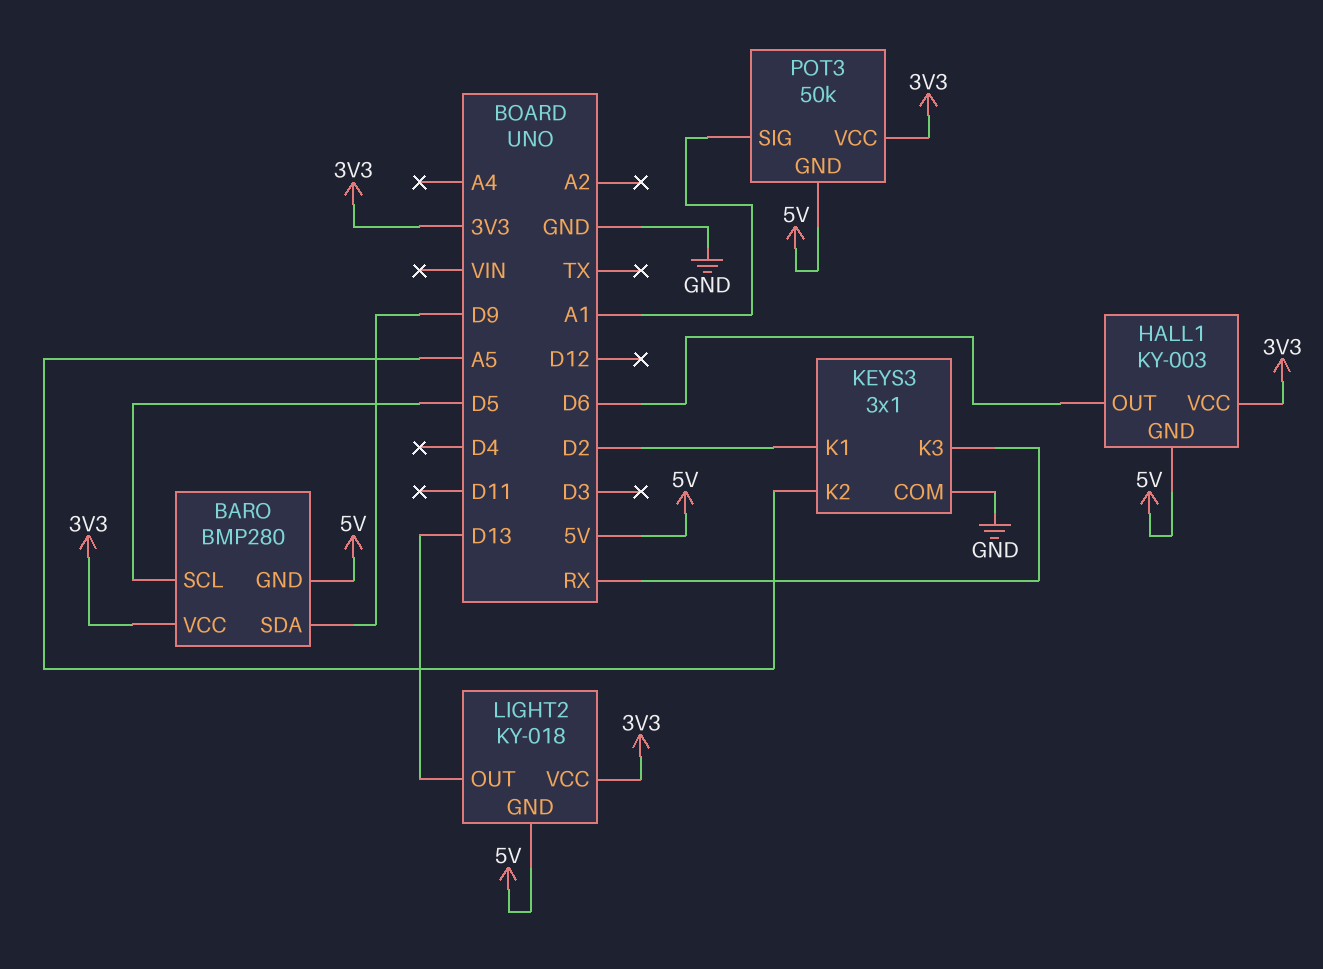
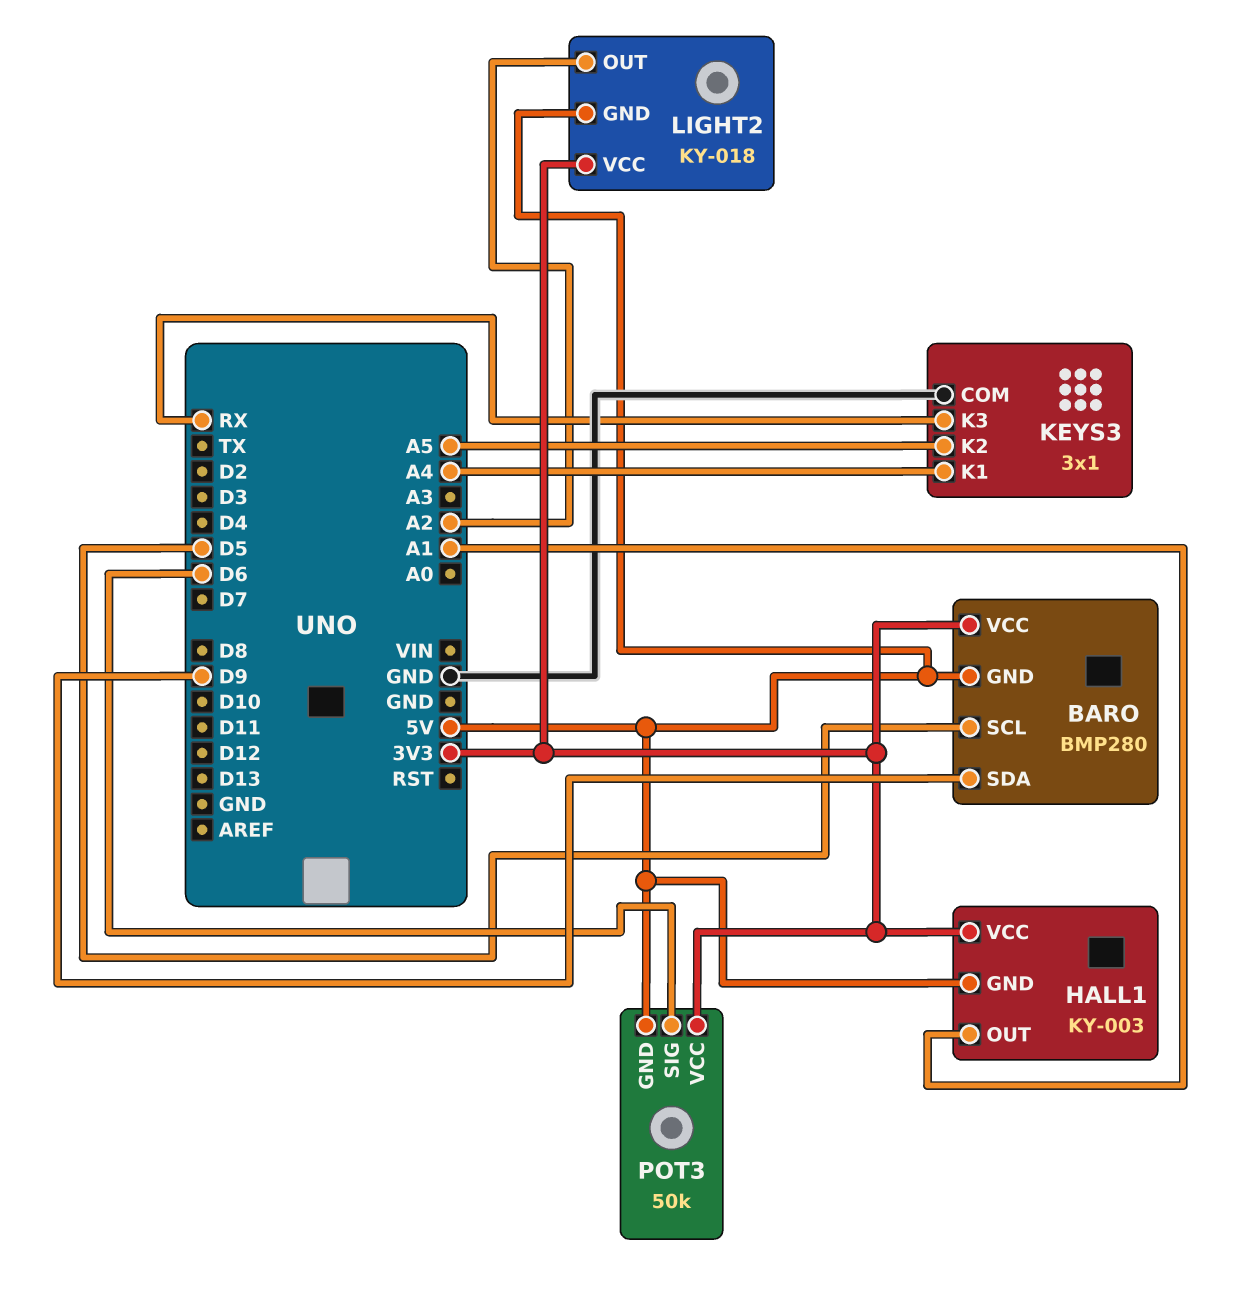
HALL1 pin OUT: D6 -> A1
KEYS3 pin K1: D2 -> A4
LIGHT2 pin OUT: D13 -> A2
POT3 pin SIG: A1 -> D6

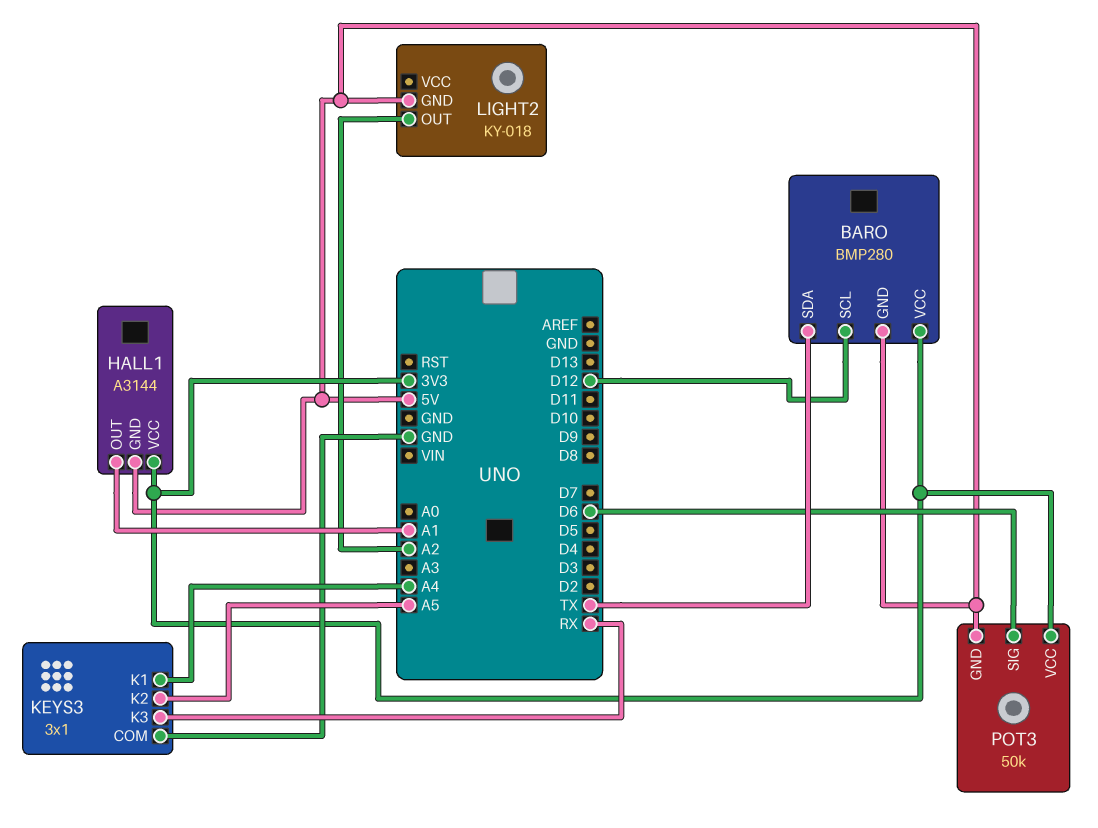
BARO pin SCL: D5 -> D12
BARO pin SDA: D9 -> TX
HALL1: KY-003 -> A3144
LIGHT2 pin VCC: 3V3 -> none

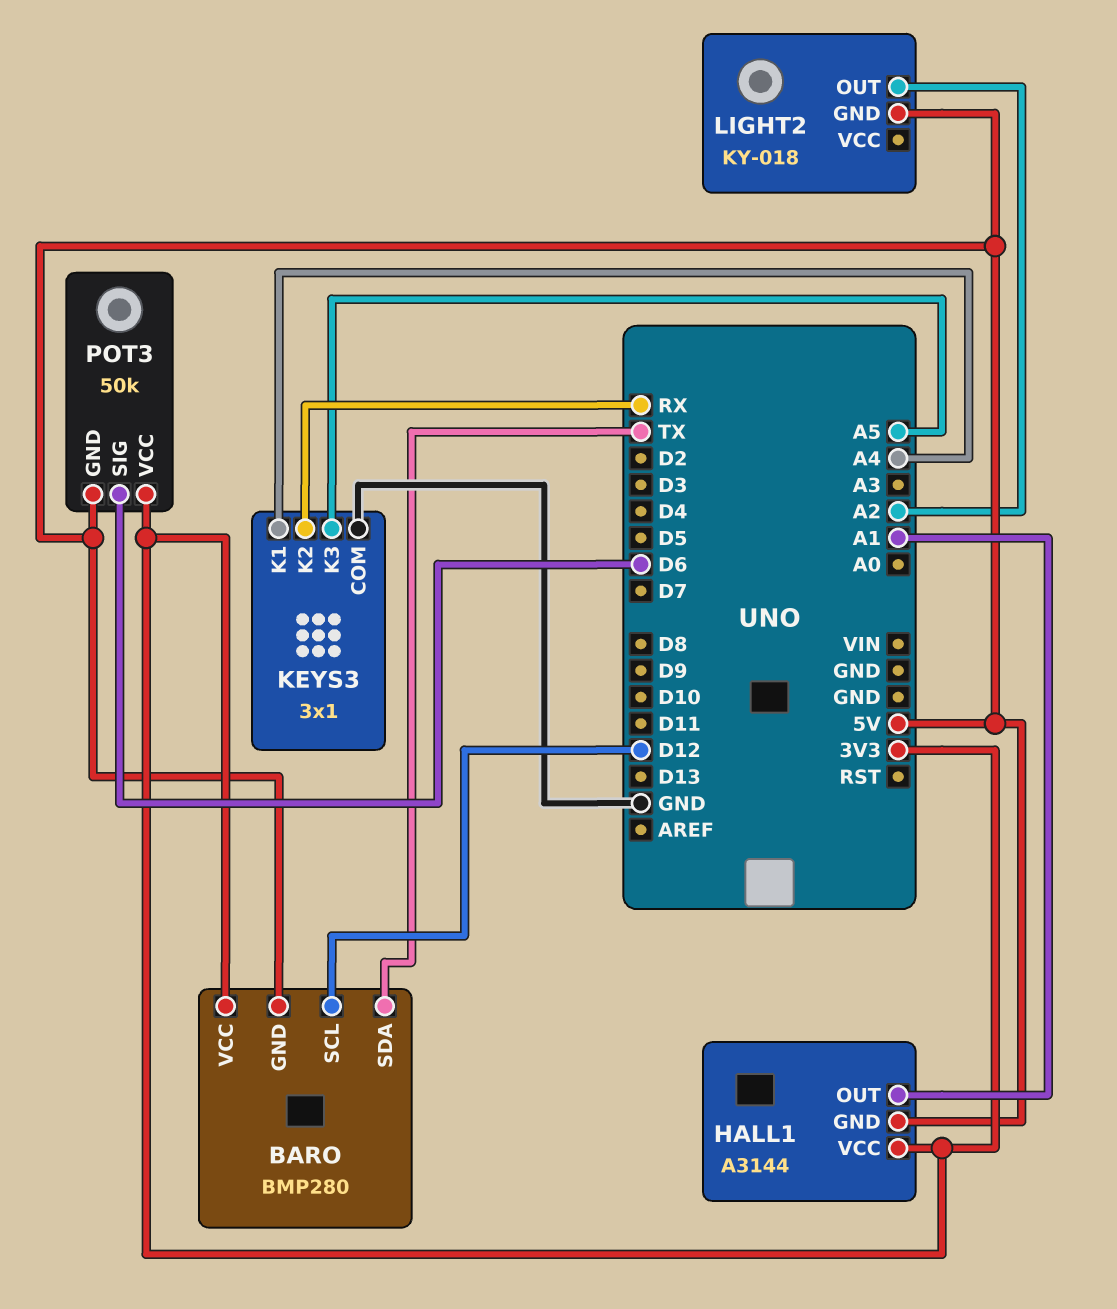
KEYS3 pin K2: A5 -> RX
KEYS3 pin K3: RX -> A5

